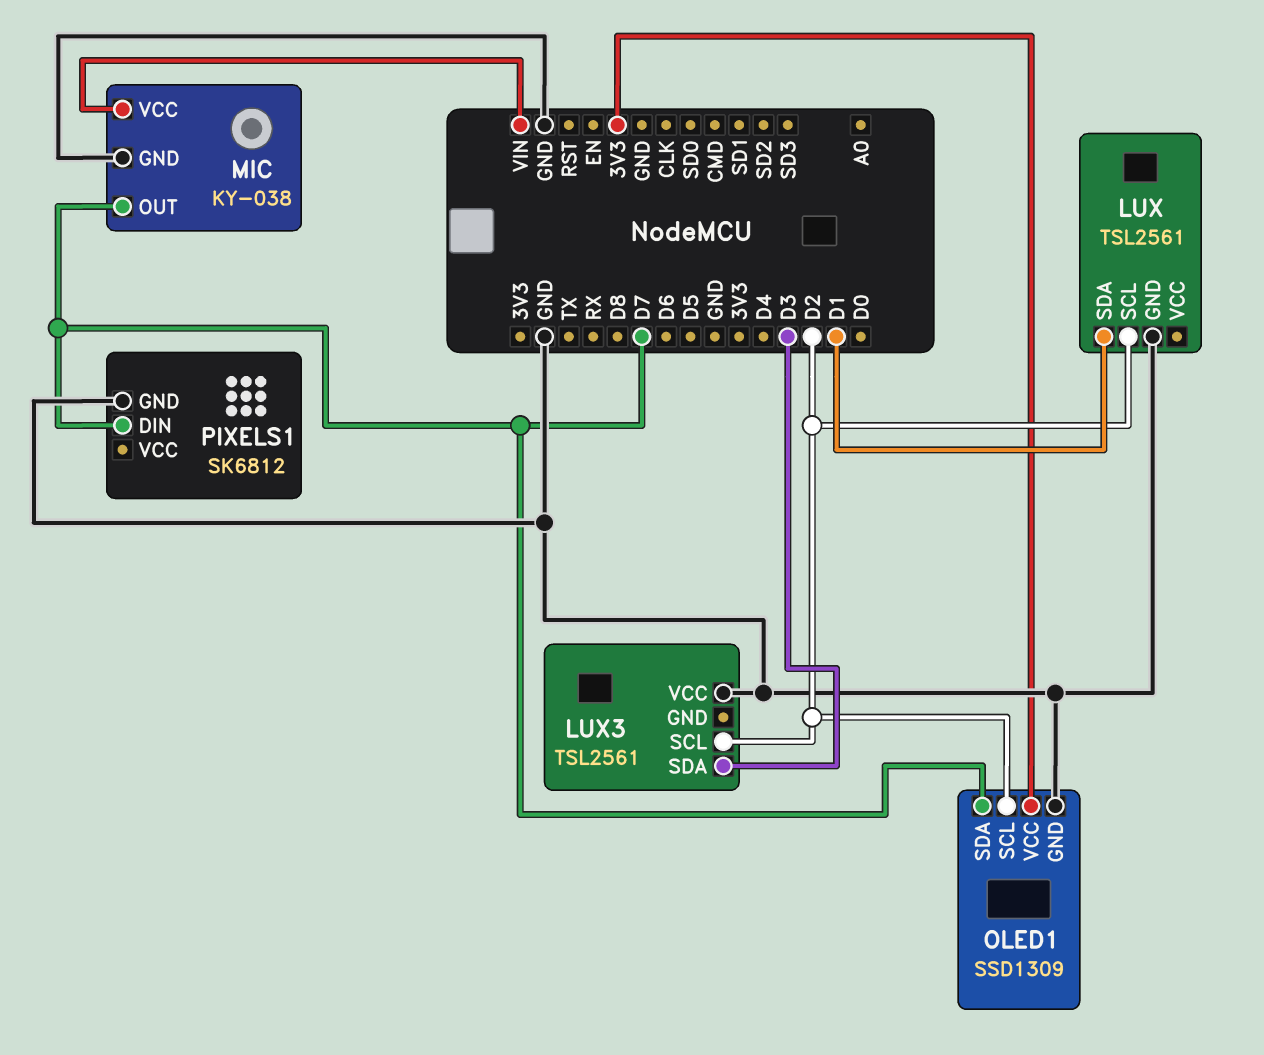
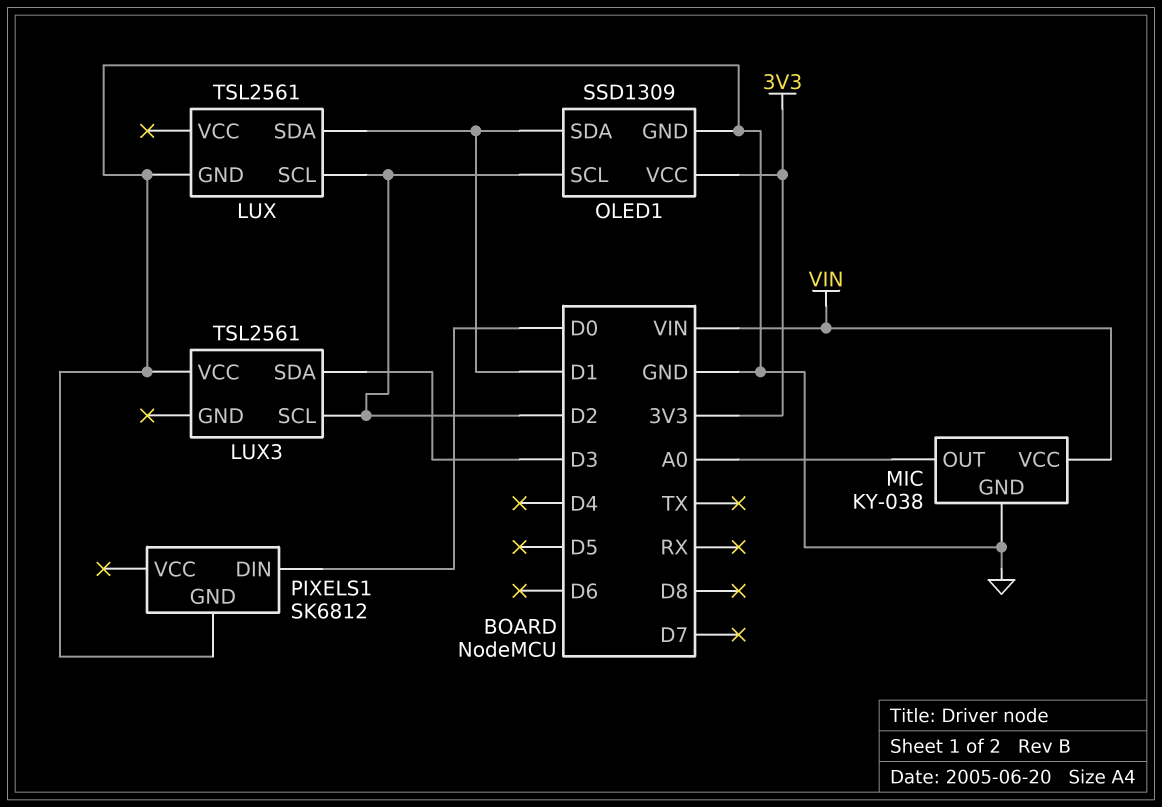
MIC pin OUT: D7 -> A0
OLED1 pin SDA: D7 -> D1
PIXELS1 pin DIN: D7 -> D0

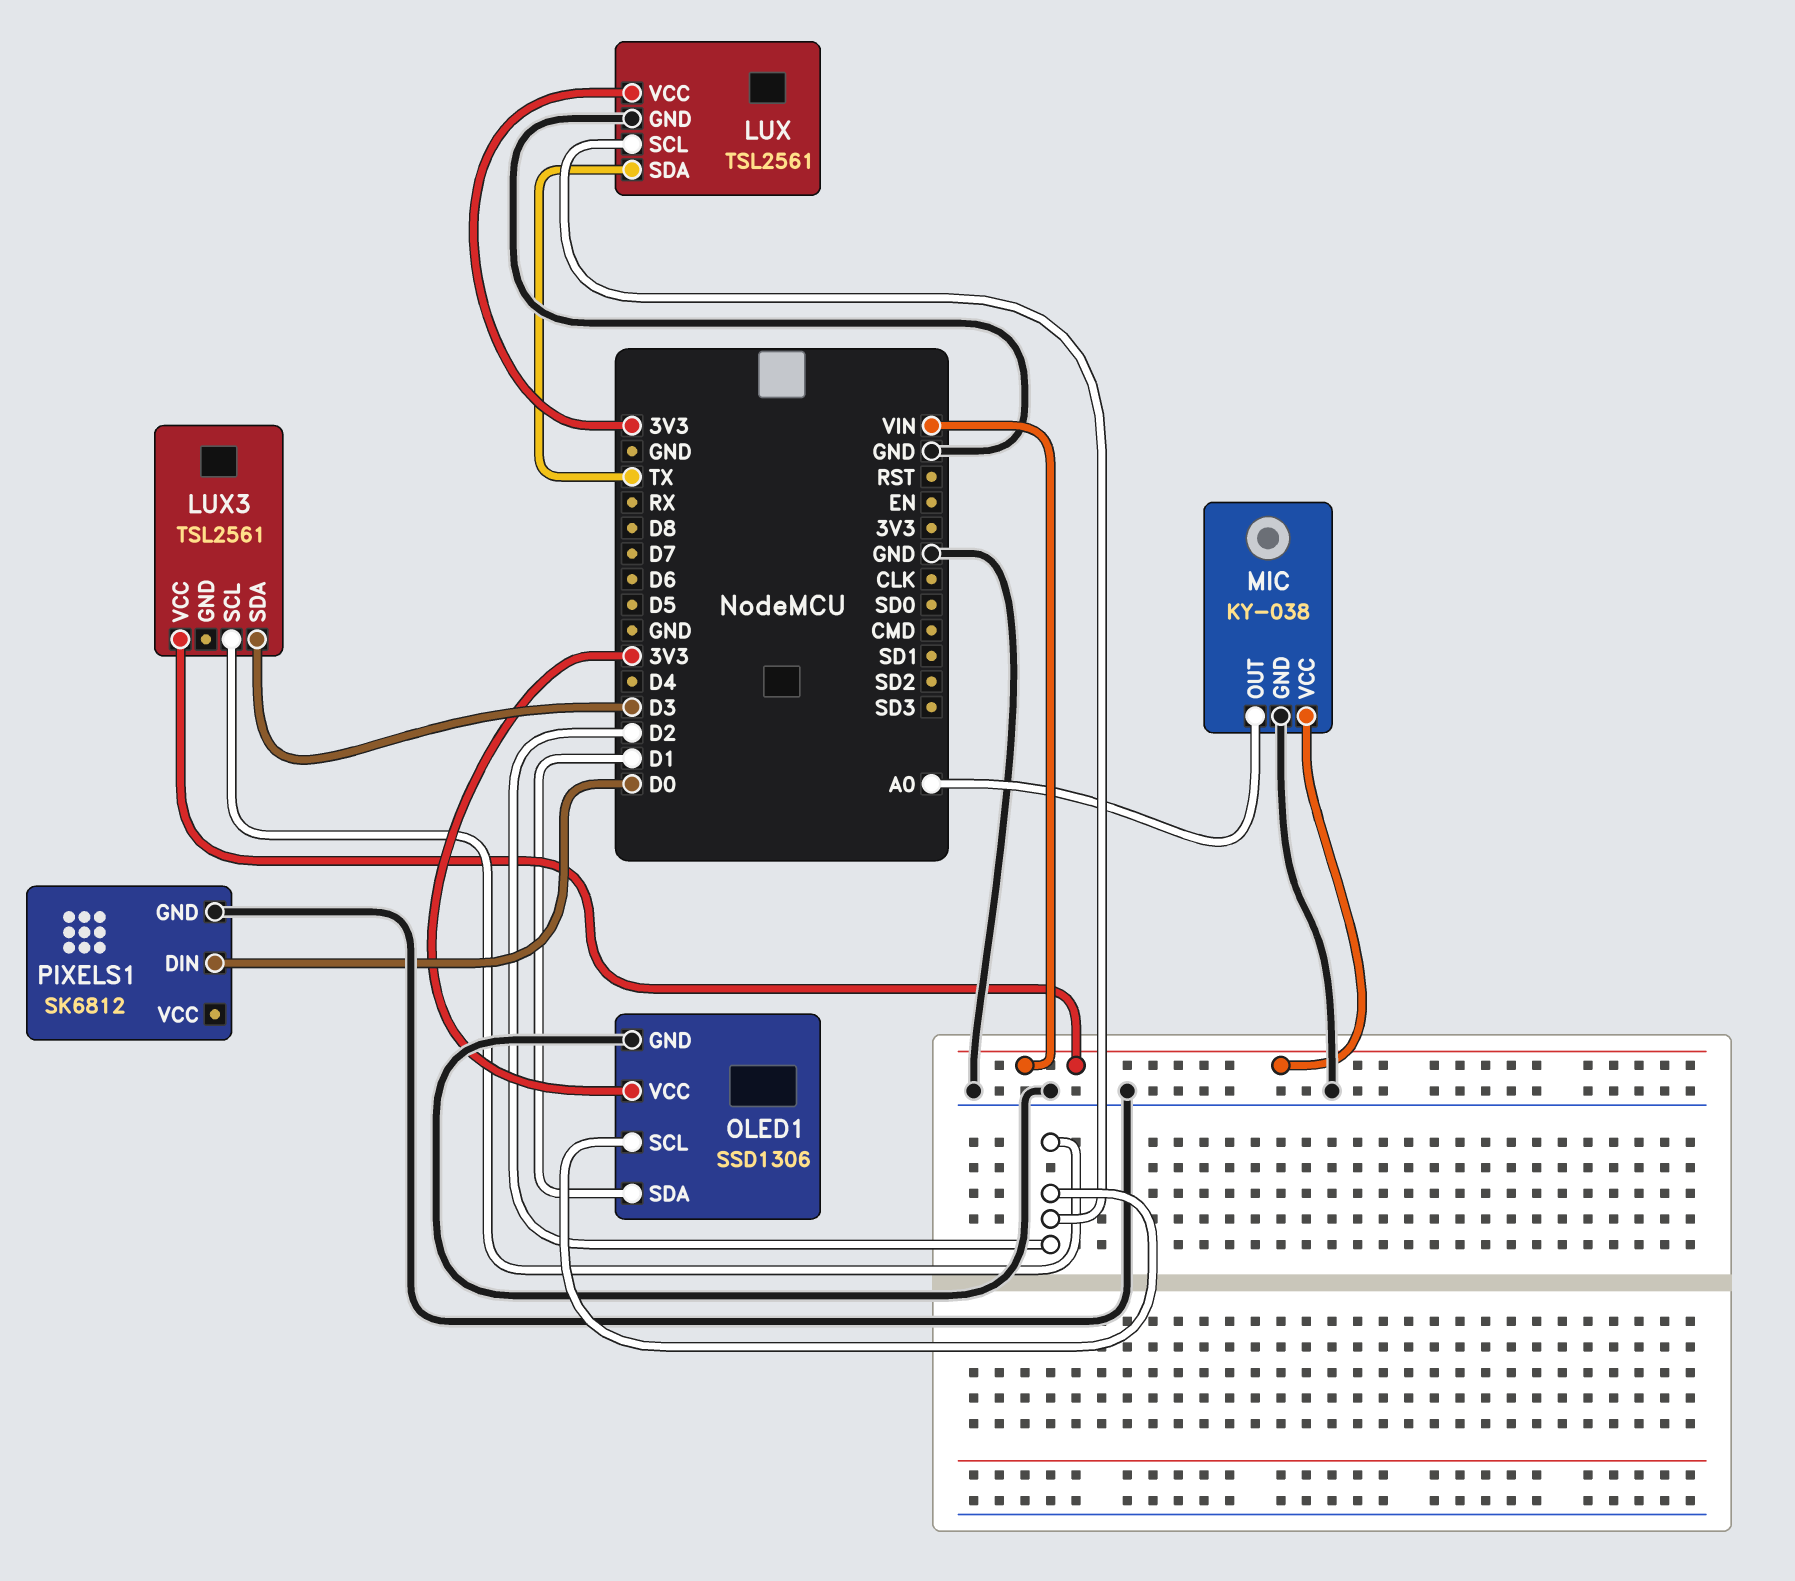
LUX pin SDA: D1 -> TX
LUX pin VCC: none -> 3V3
LUX3 pin VCC: GND -> VIN
OLED1: SSD1309 -> SSD1306

